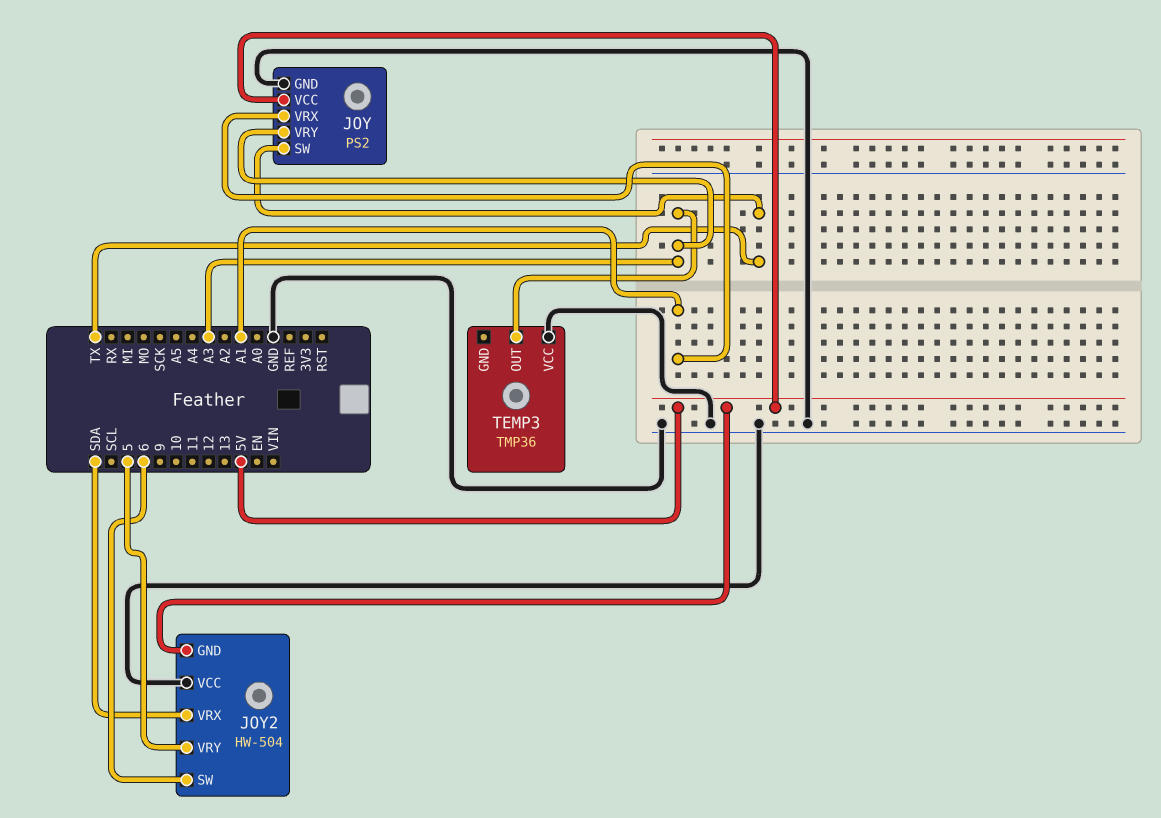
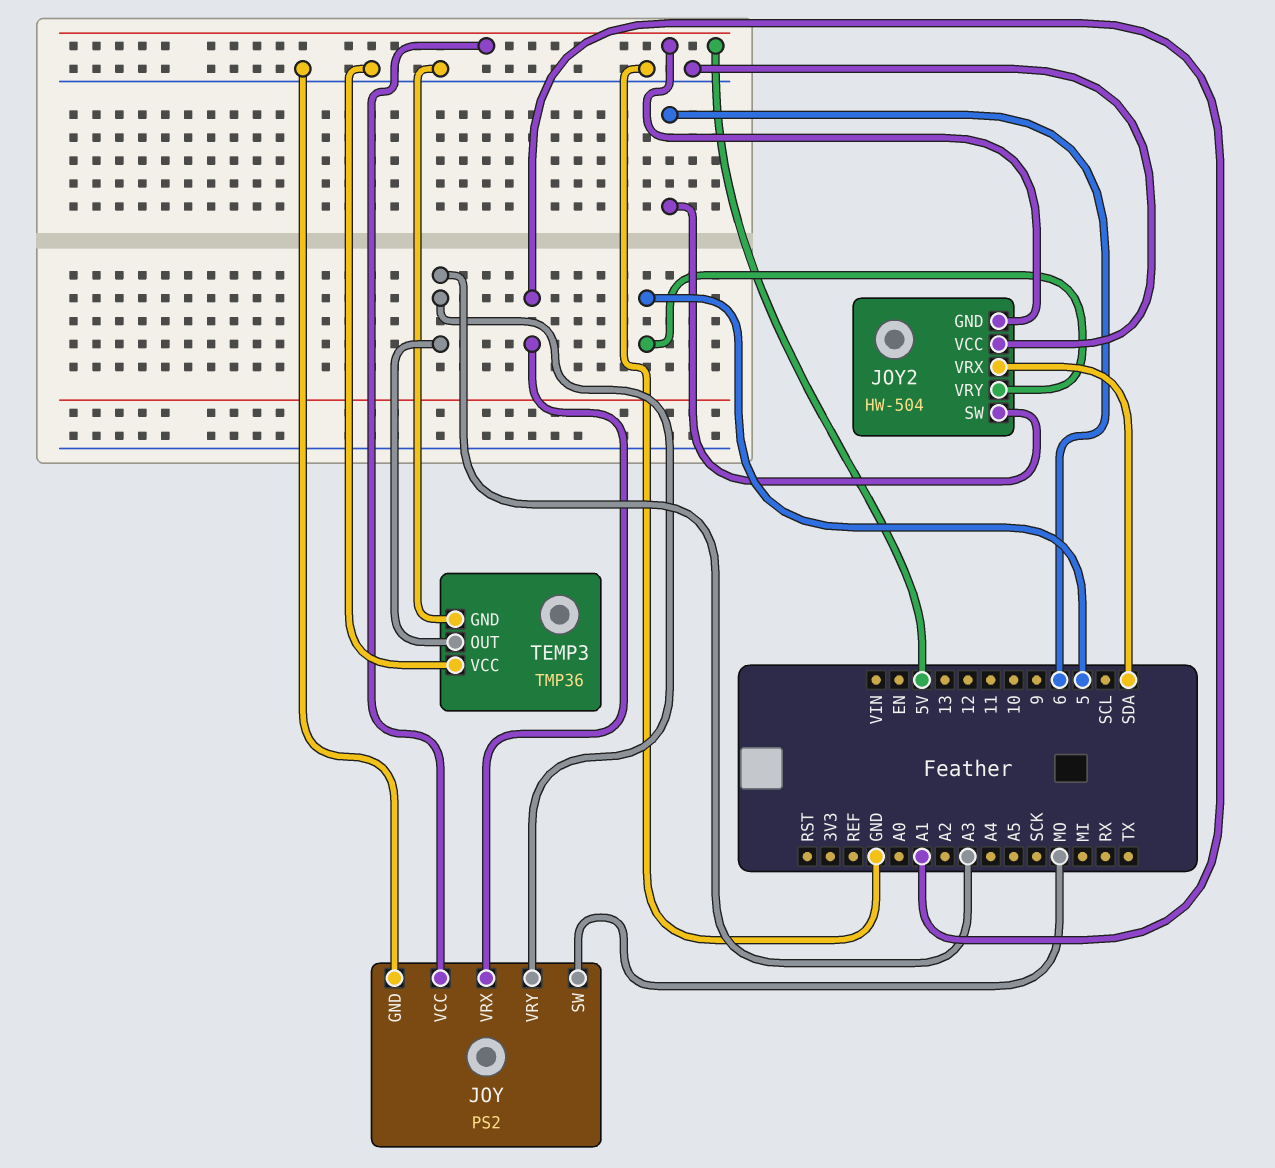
JOY pin SW: TX -> MO
TEMP3 pin GND: none -> GND

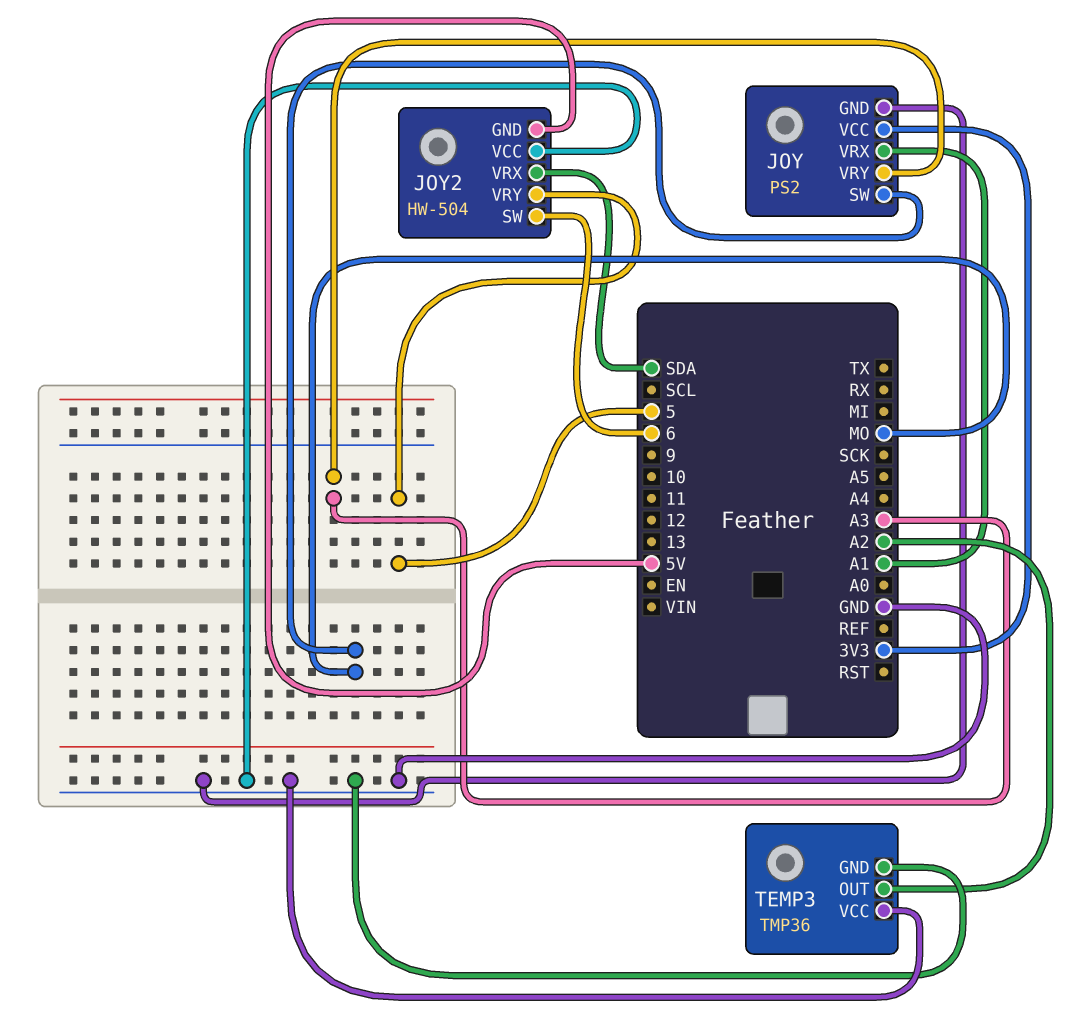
JOY pin VCC: 5V -> 3V3
TEMP3 pin OUT: A3 -> A2

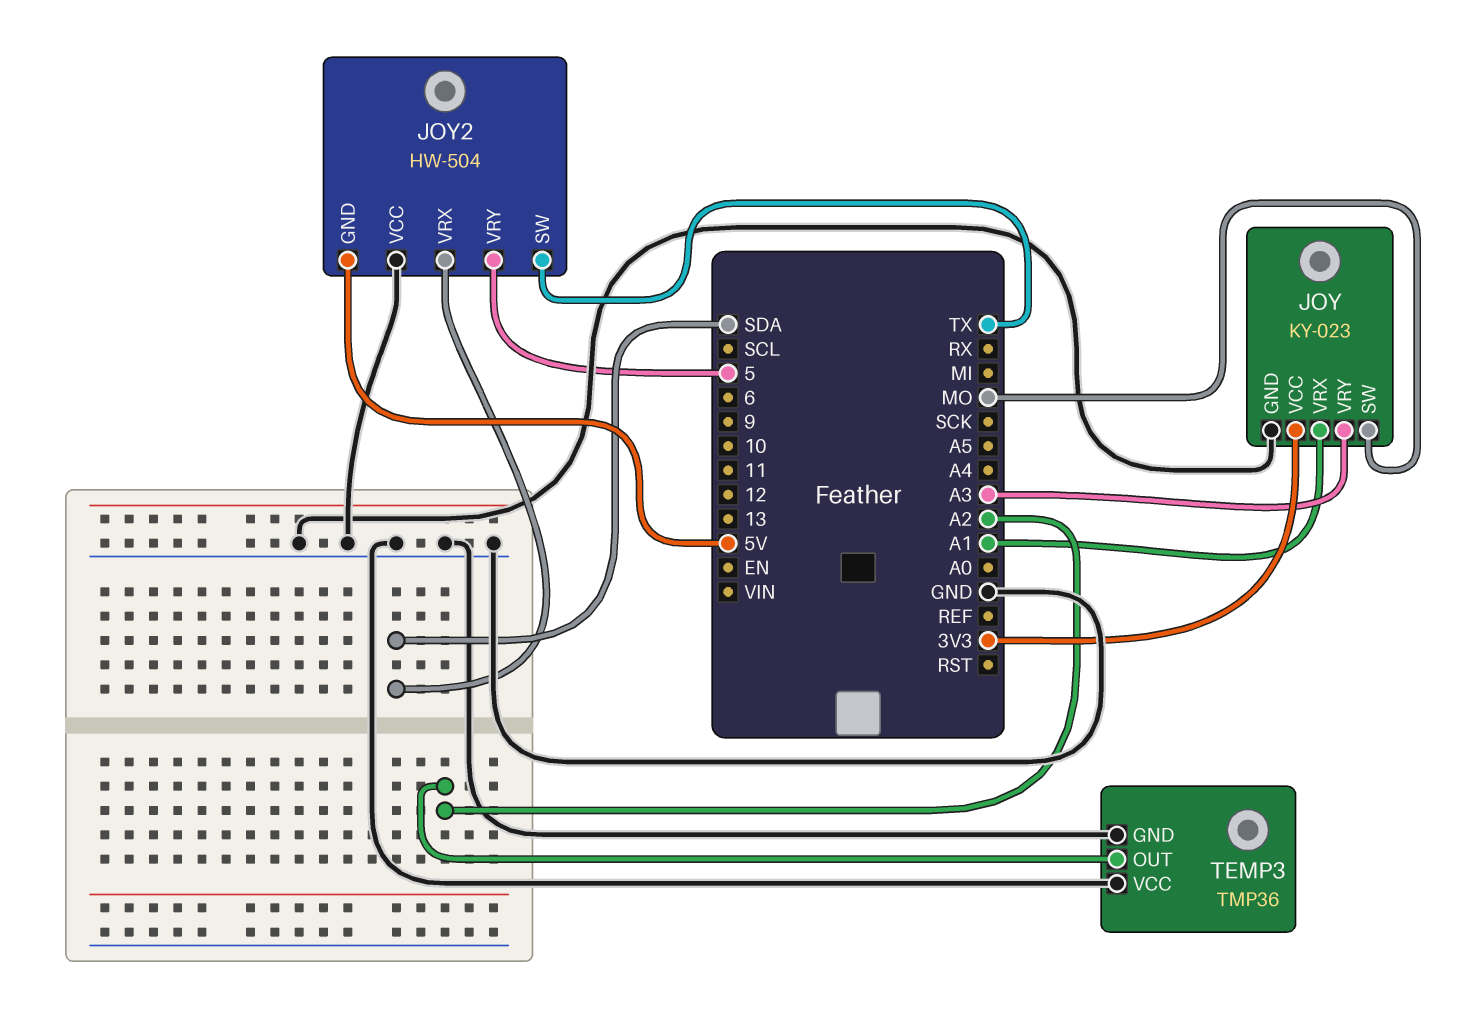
JOY: PS2 -> KY-023
JOY2 pin SW: 6 -> TX

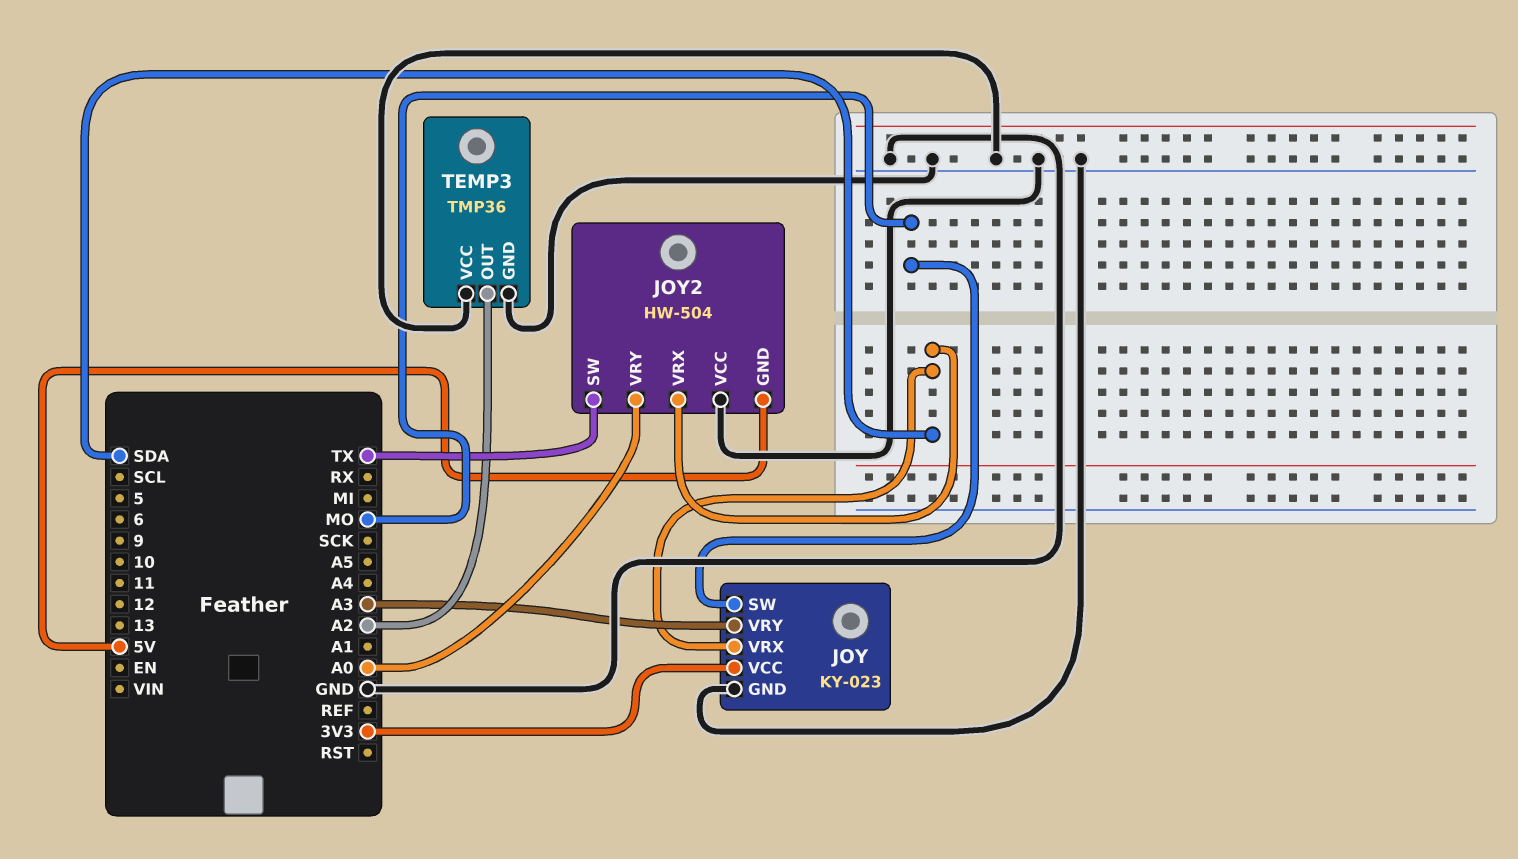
JOY pin VRX: A1 -> SDA
JOY2 pin VRY: 5 -> A0

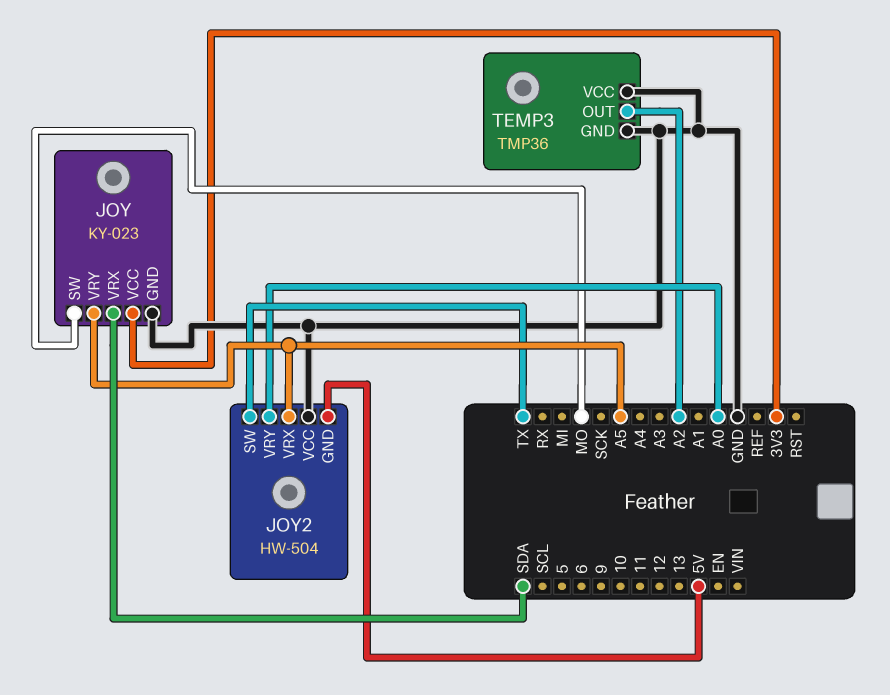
JOY pin VRY: A3 -> A5
JOY2 pin VRX: SDA -> A5

